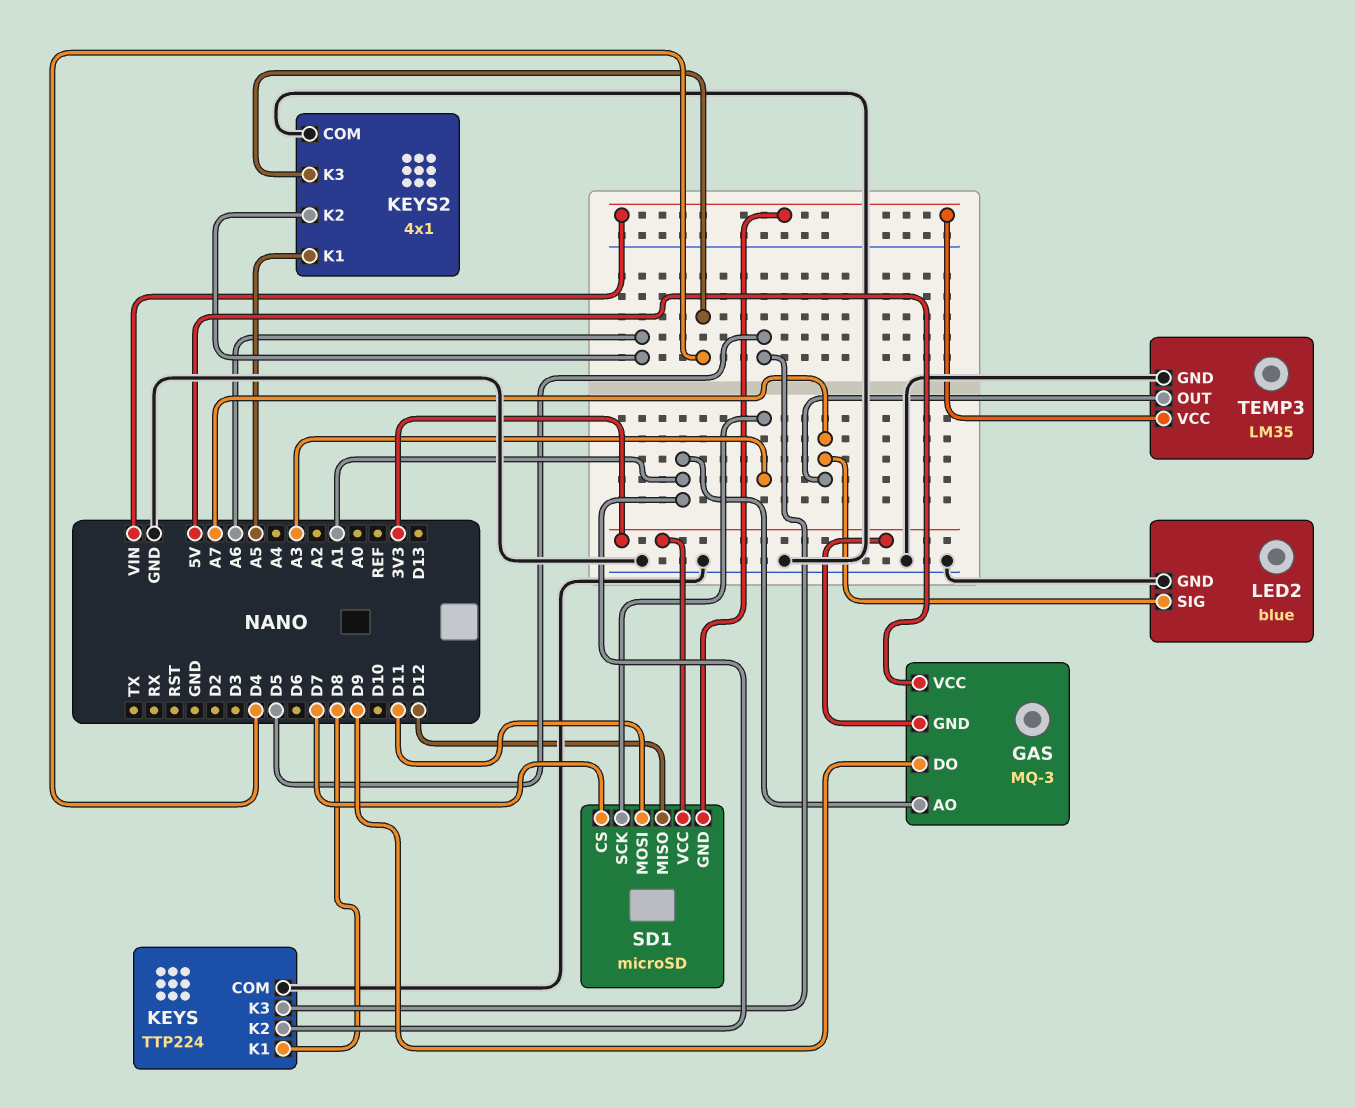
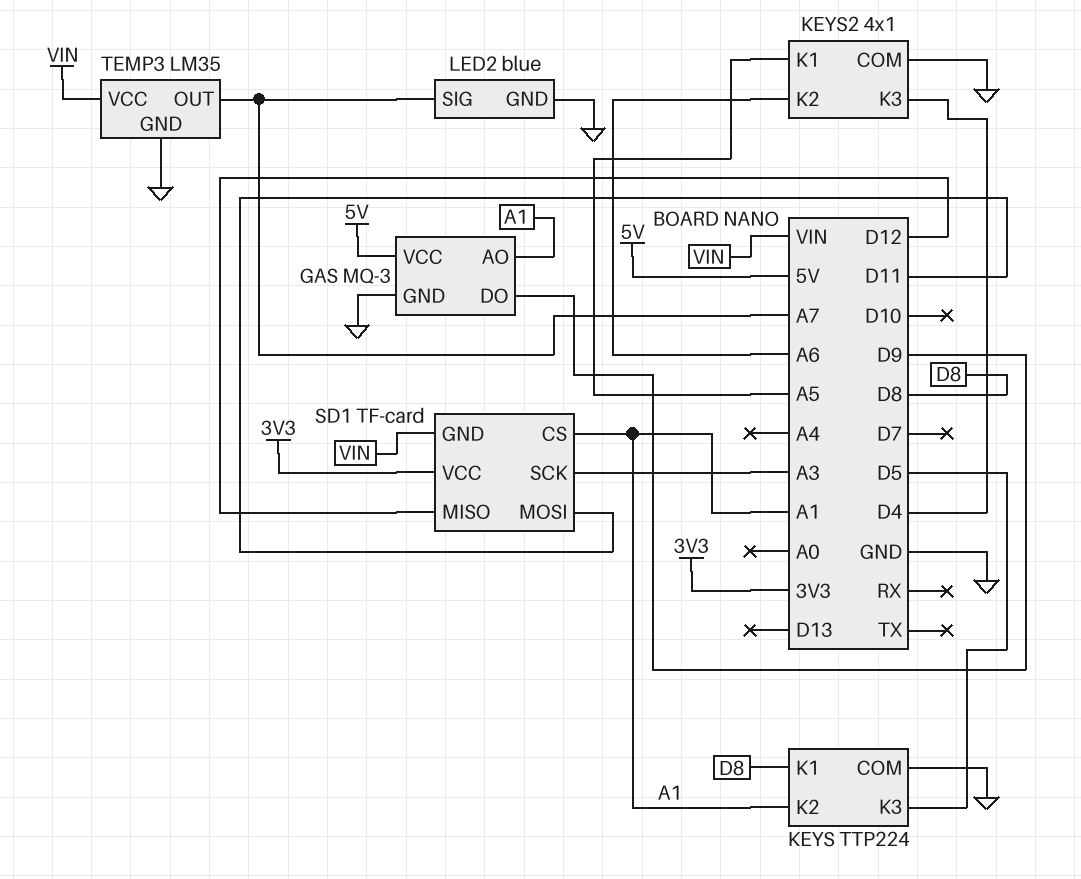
GAS pin GND: 3V3 -> GND
SD1: microSD -> TF-card
SD1 pin CS: D7 -> A1

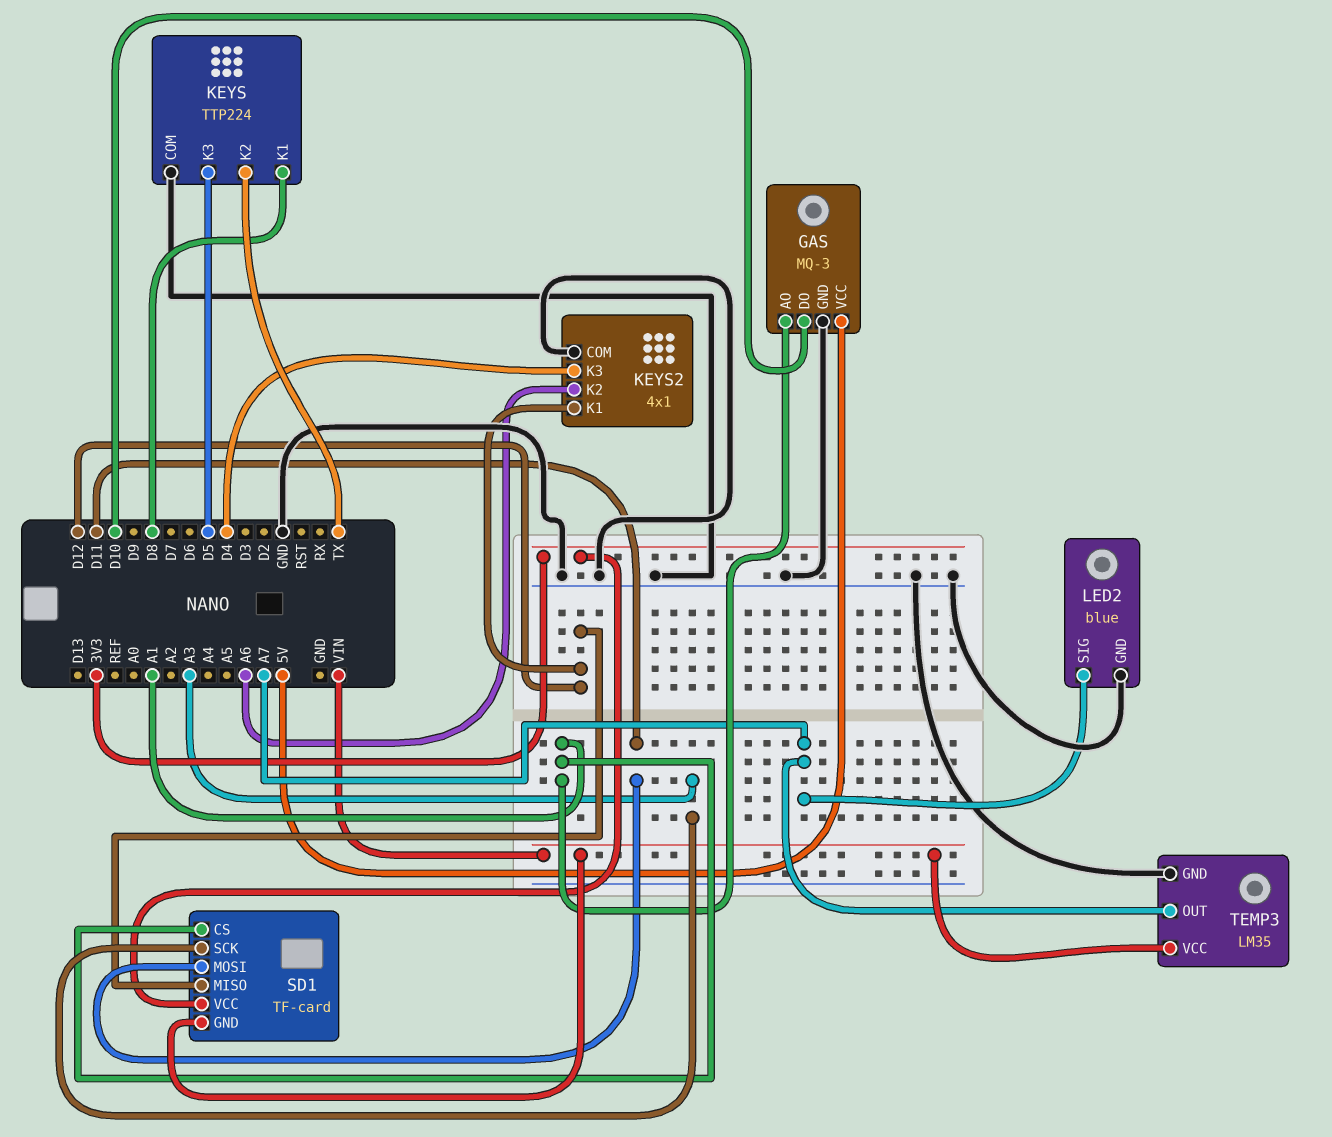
GAS pin DO: D9 -> D10
KEYS pin K2: A1 -> TX
KEYS2 pin K1: A5 -> D12

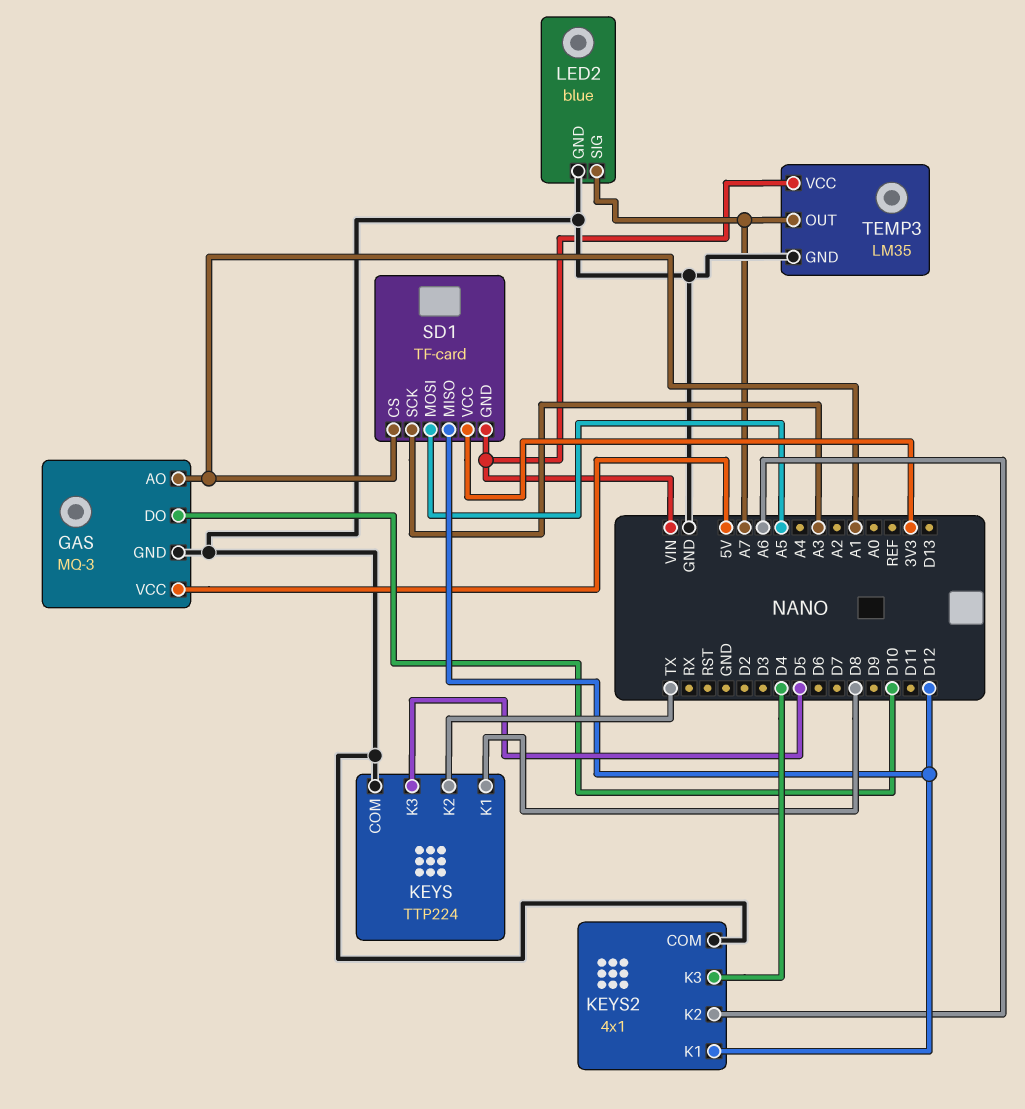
SD1 pin MOSI: D11 -> A5

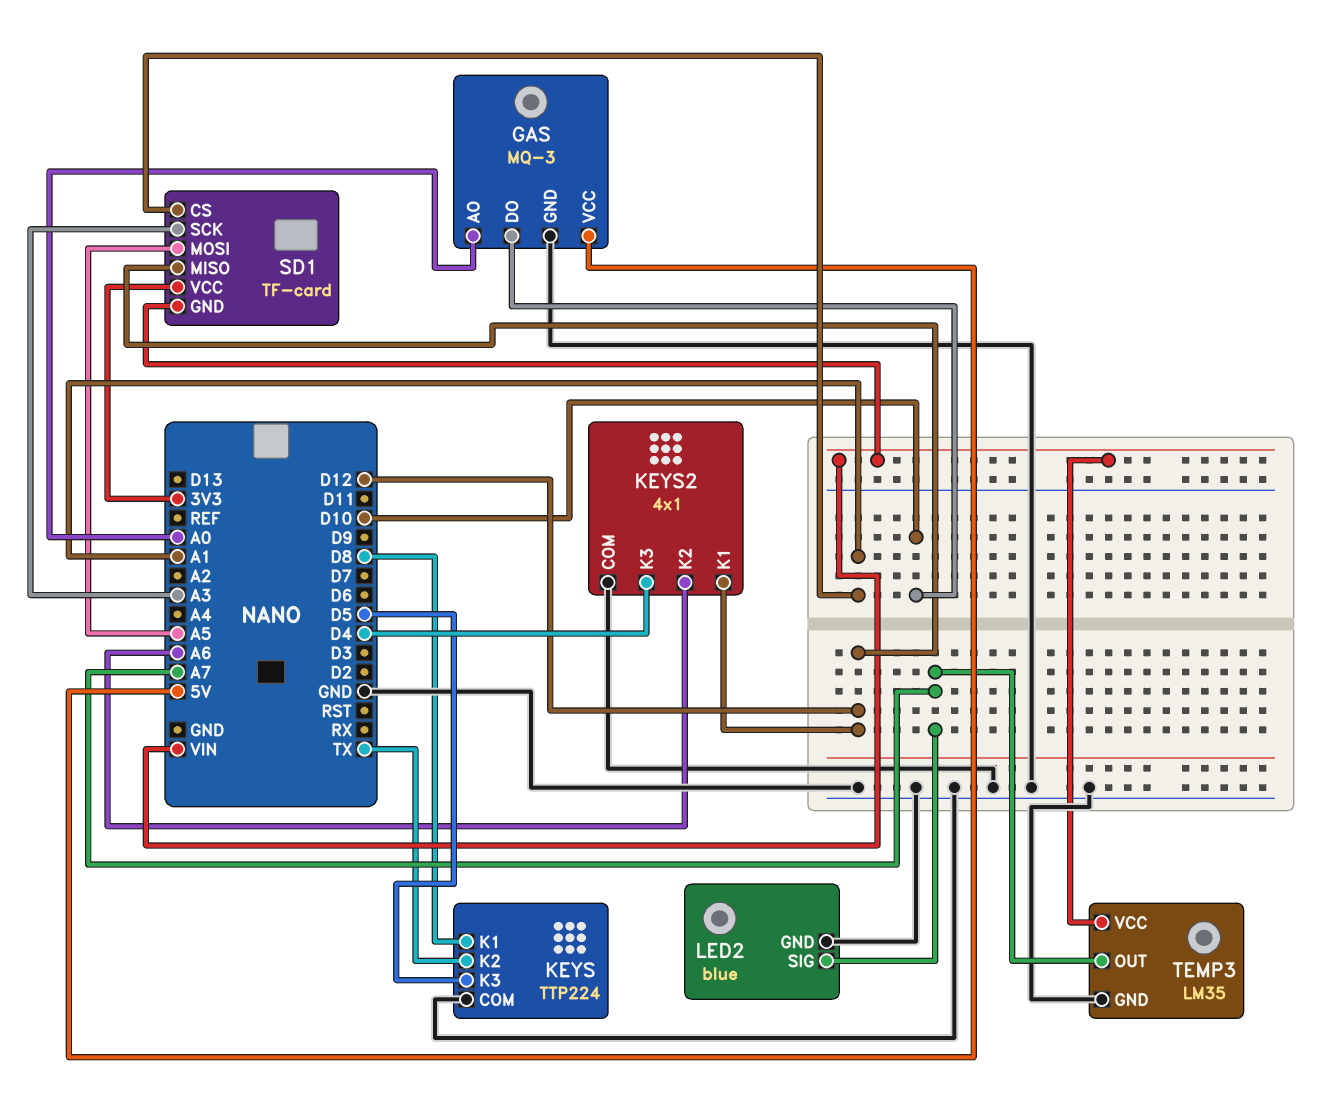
GAS pin AO: A1 -> A0

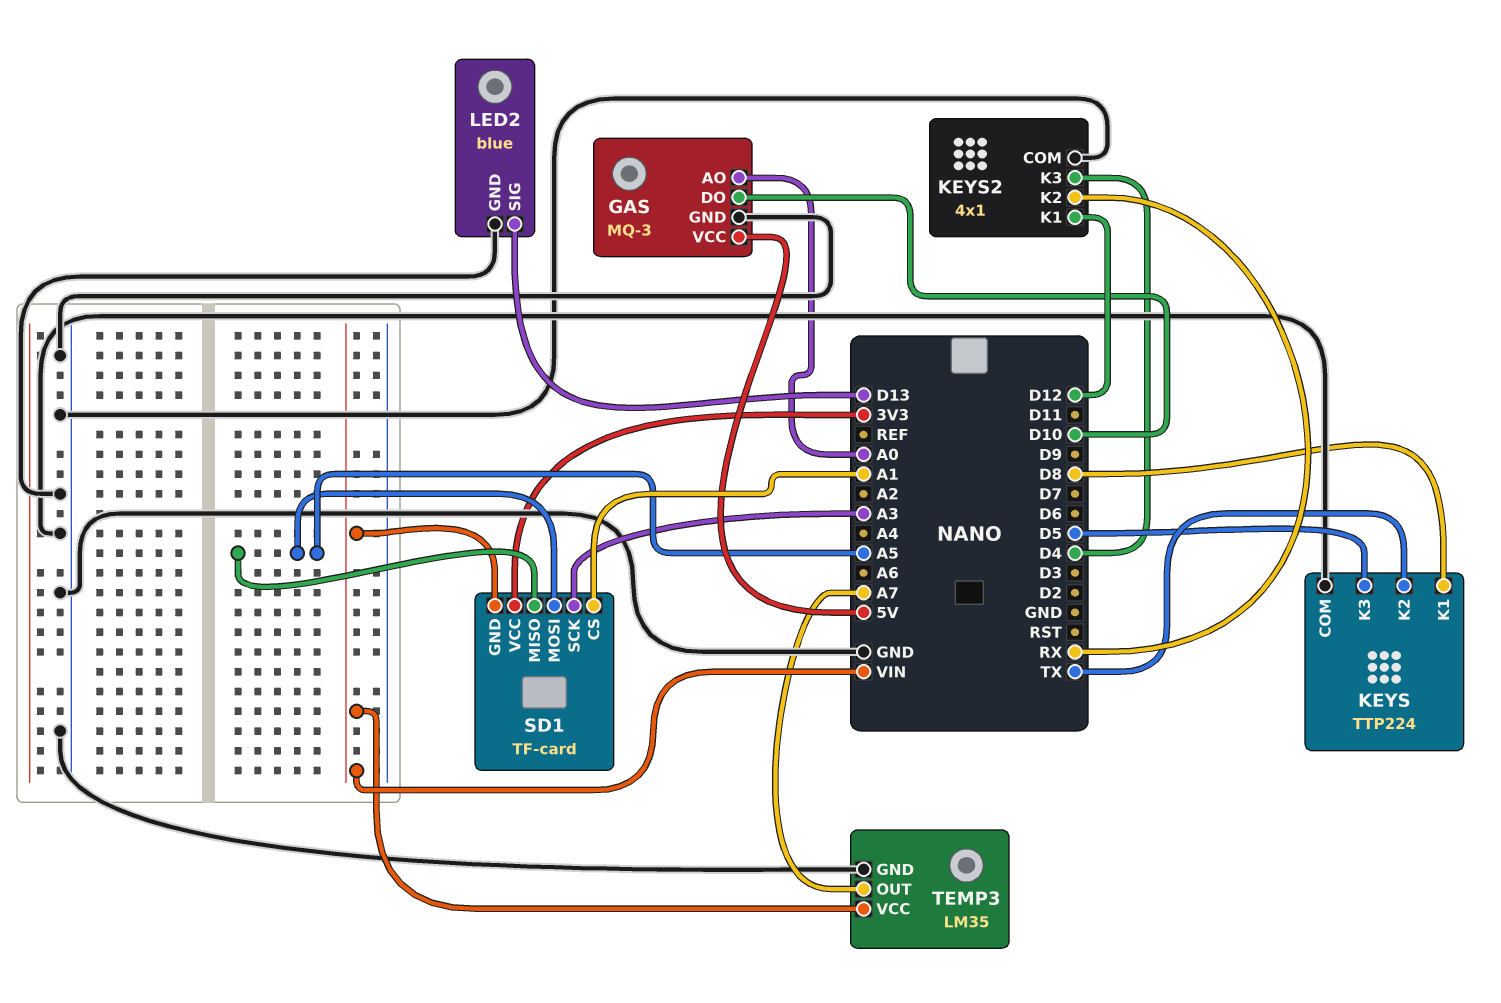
KEYS2 pin K2: A6 -> RX
LED2 pin SIG: A7 -> D13
SD1 pin MISO: D12 -> A5

